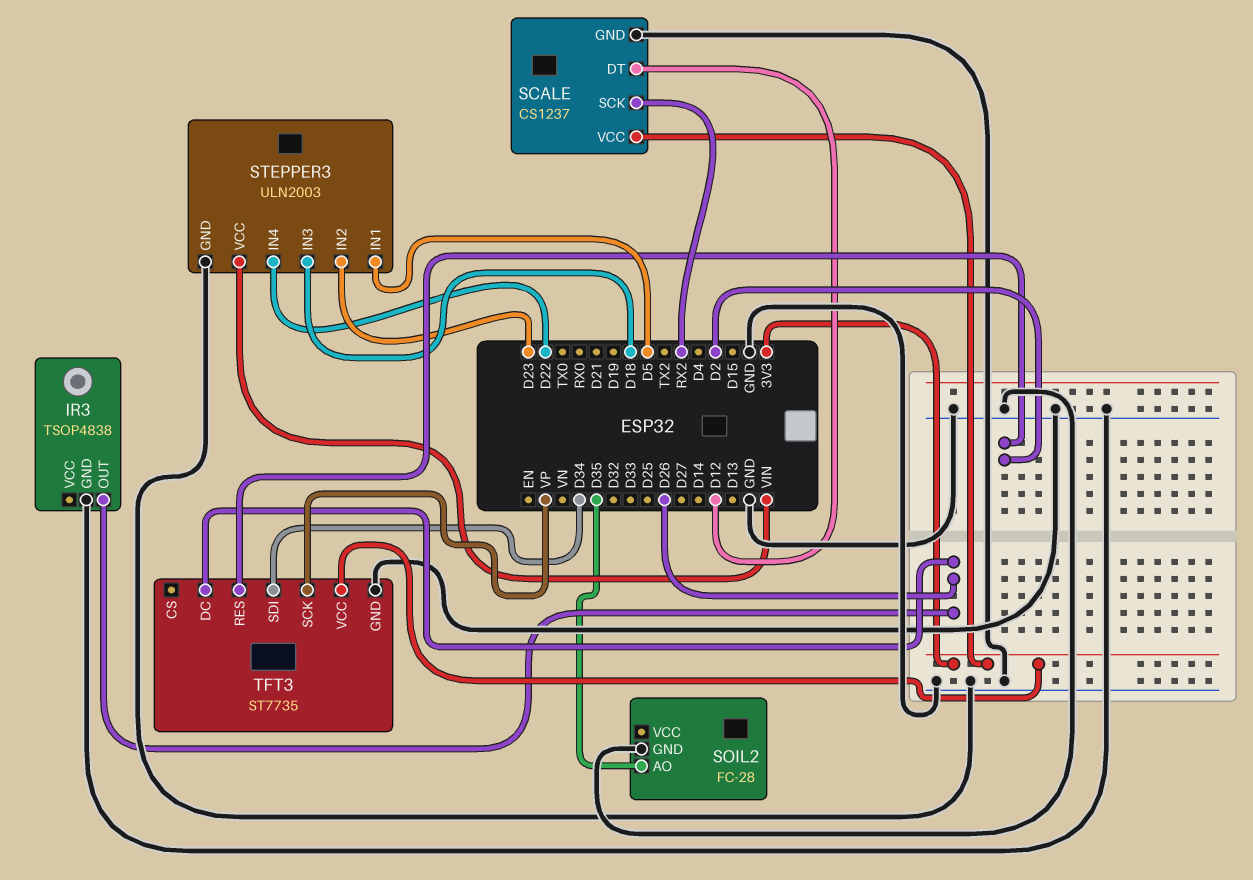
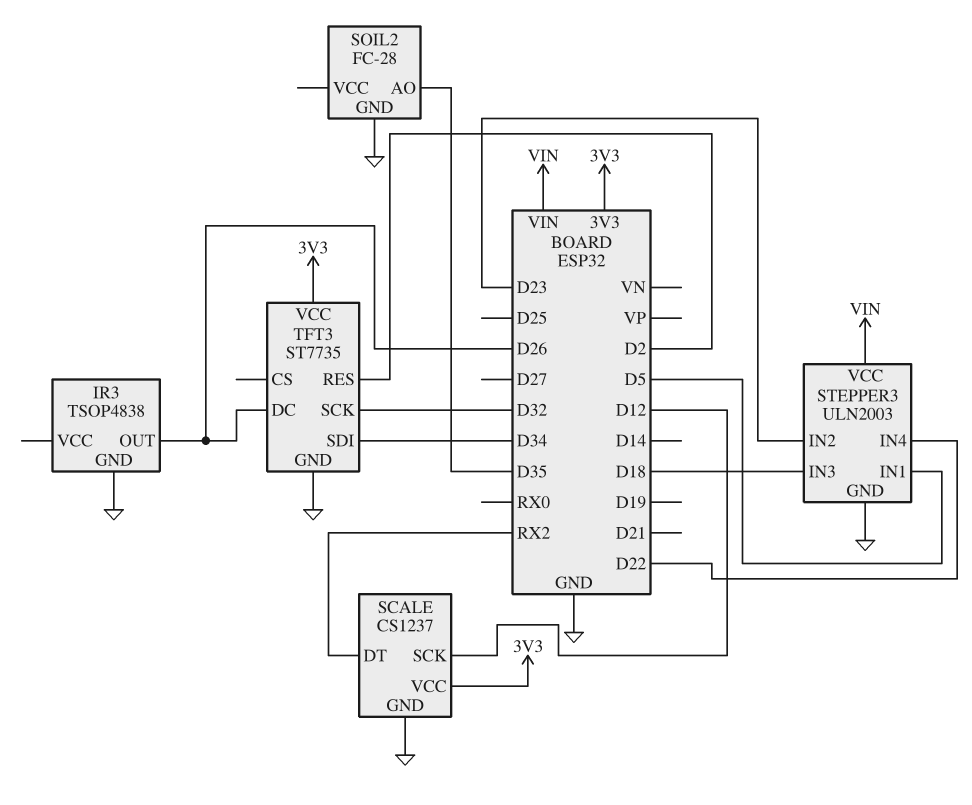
SCALE pin DT: D12 -> RX2
SCALE pin SCK: RX2 -> D12
TFT3 pin SCK: VP -> D32

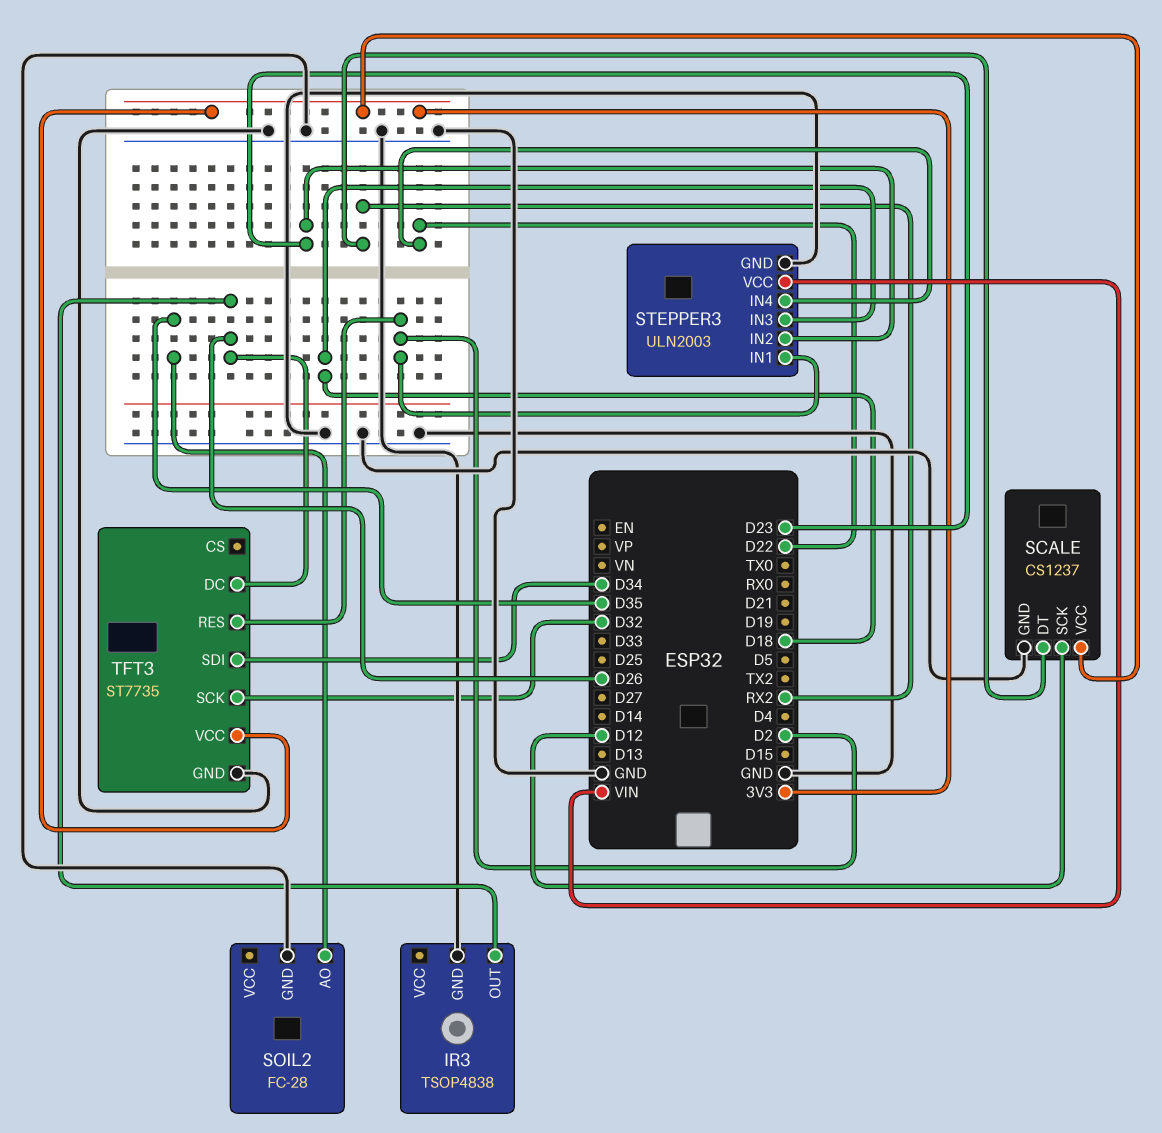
STEPPER3 pin IN1: D5 -> D2

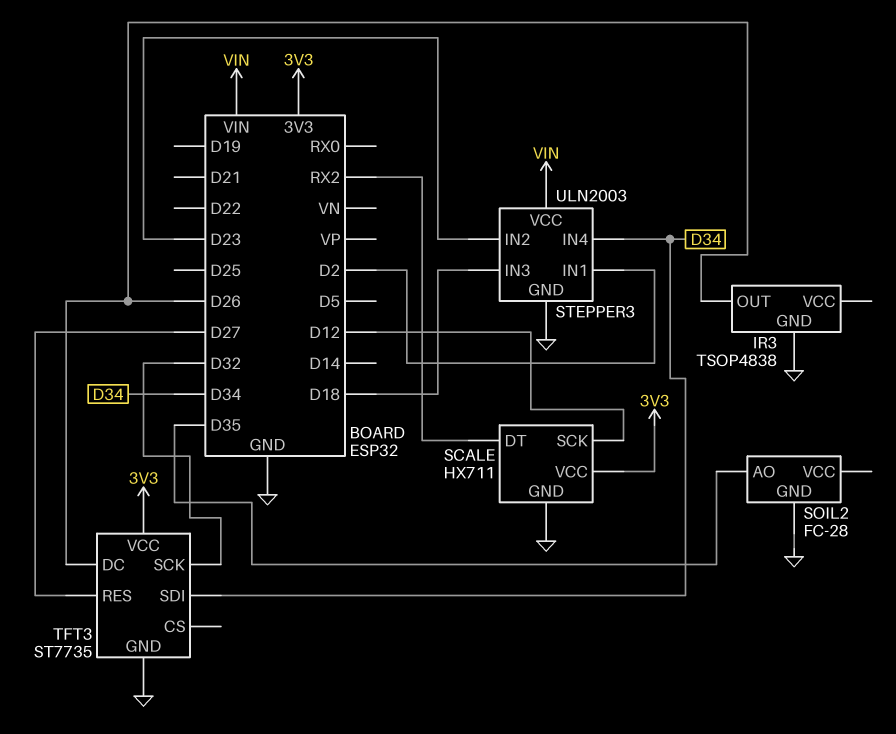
SCALE: CS1237 -> HX711
STEPPER3 pin IN4: D22 -> D34
TFT3 pin RES: D2 -> D27

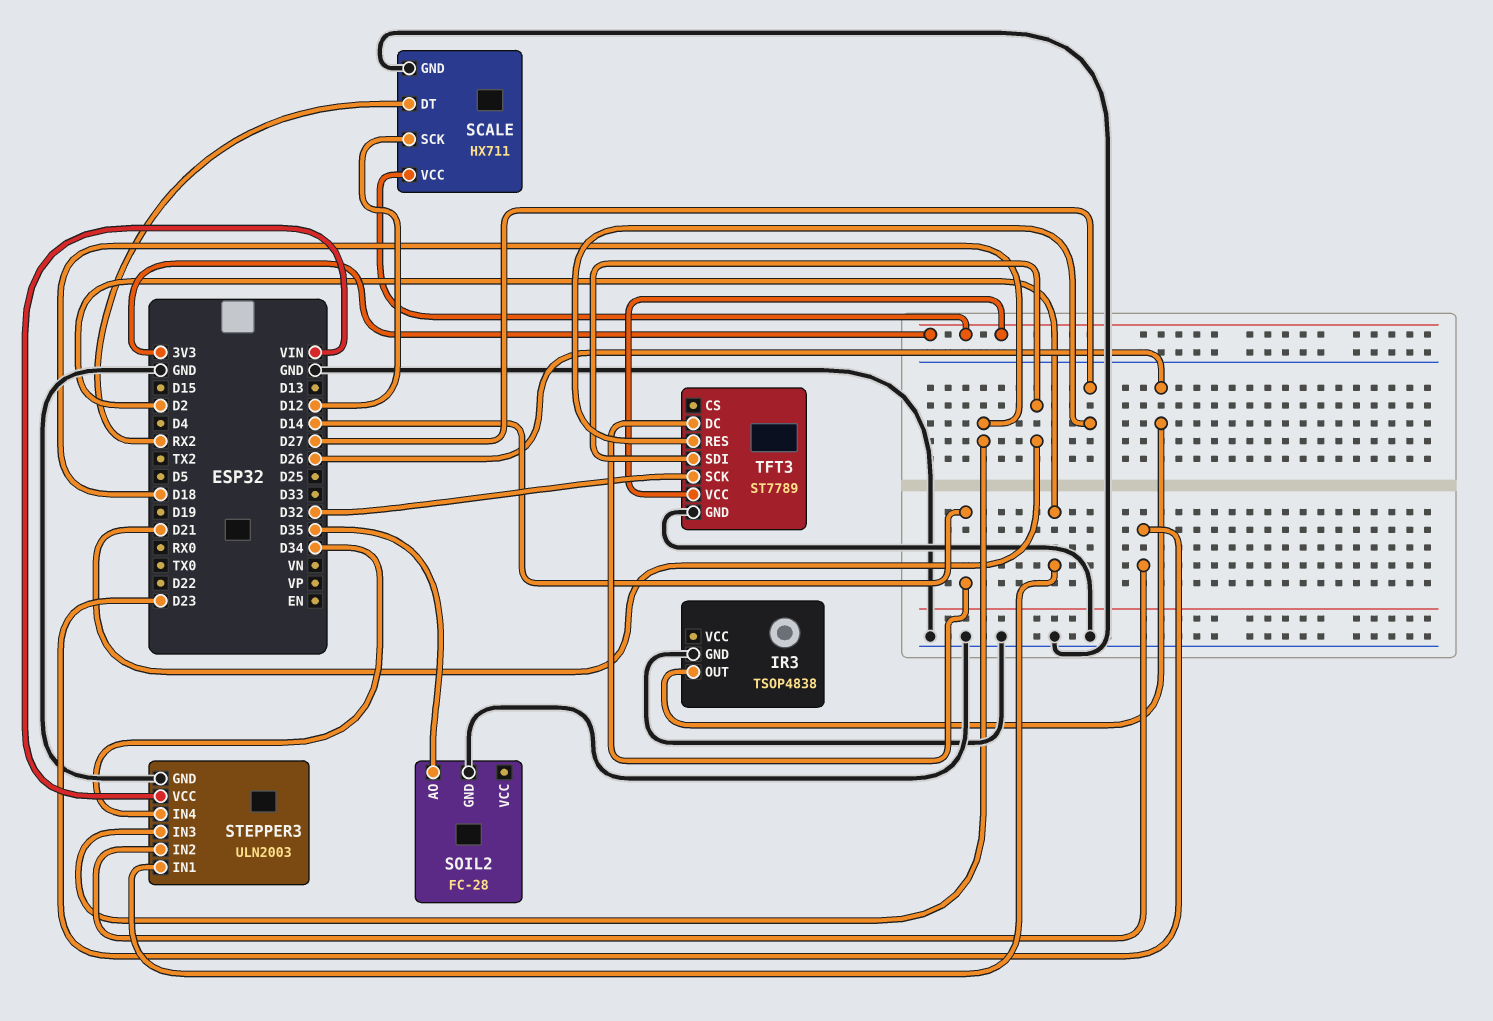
TFT3: ST7735 -> ST7789
TFT3 pin DC: D26 -> D14
TFT3 pin SDI: D34 -> D21

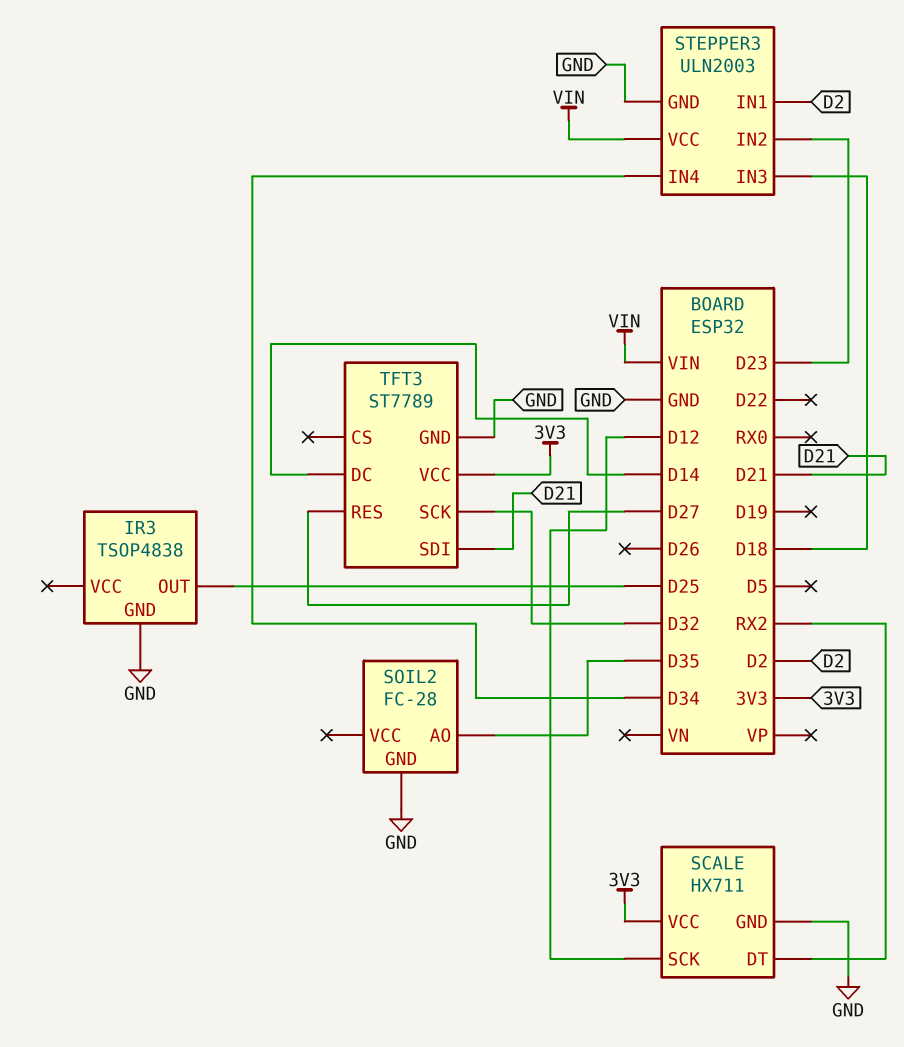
IR3 pin OUT: D26 -> D25

